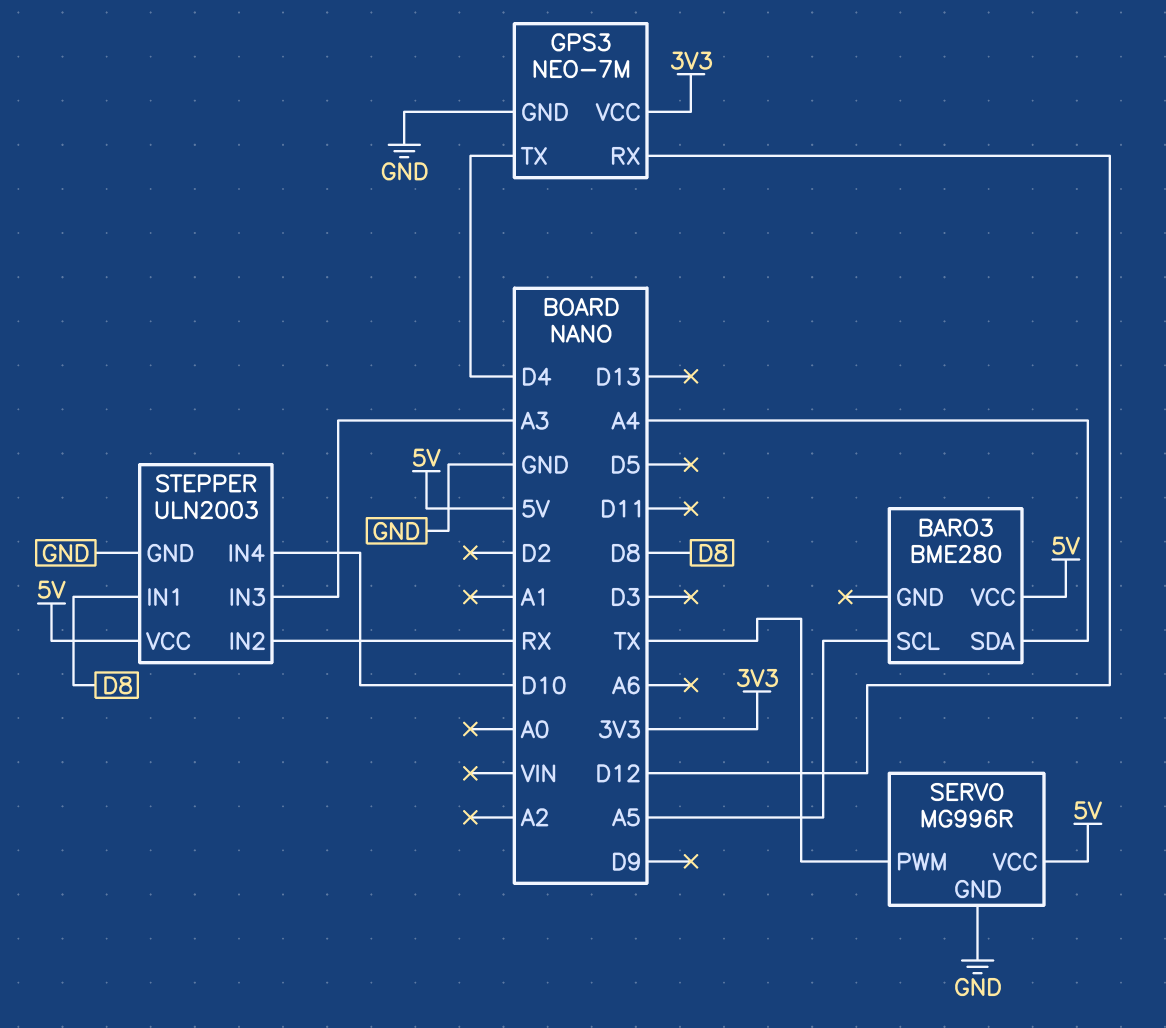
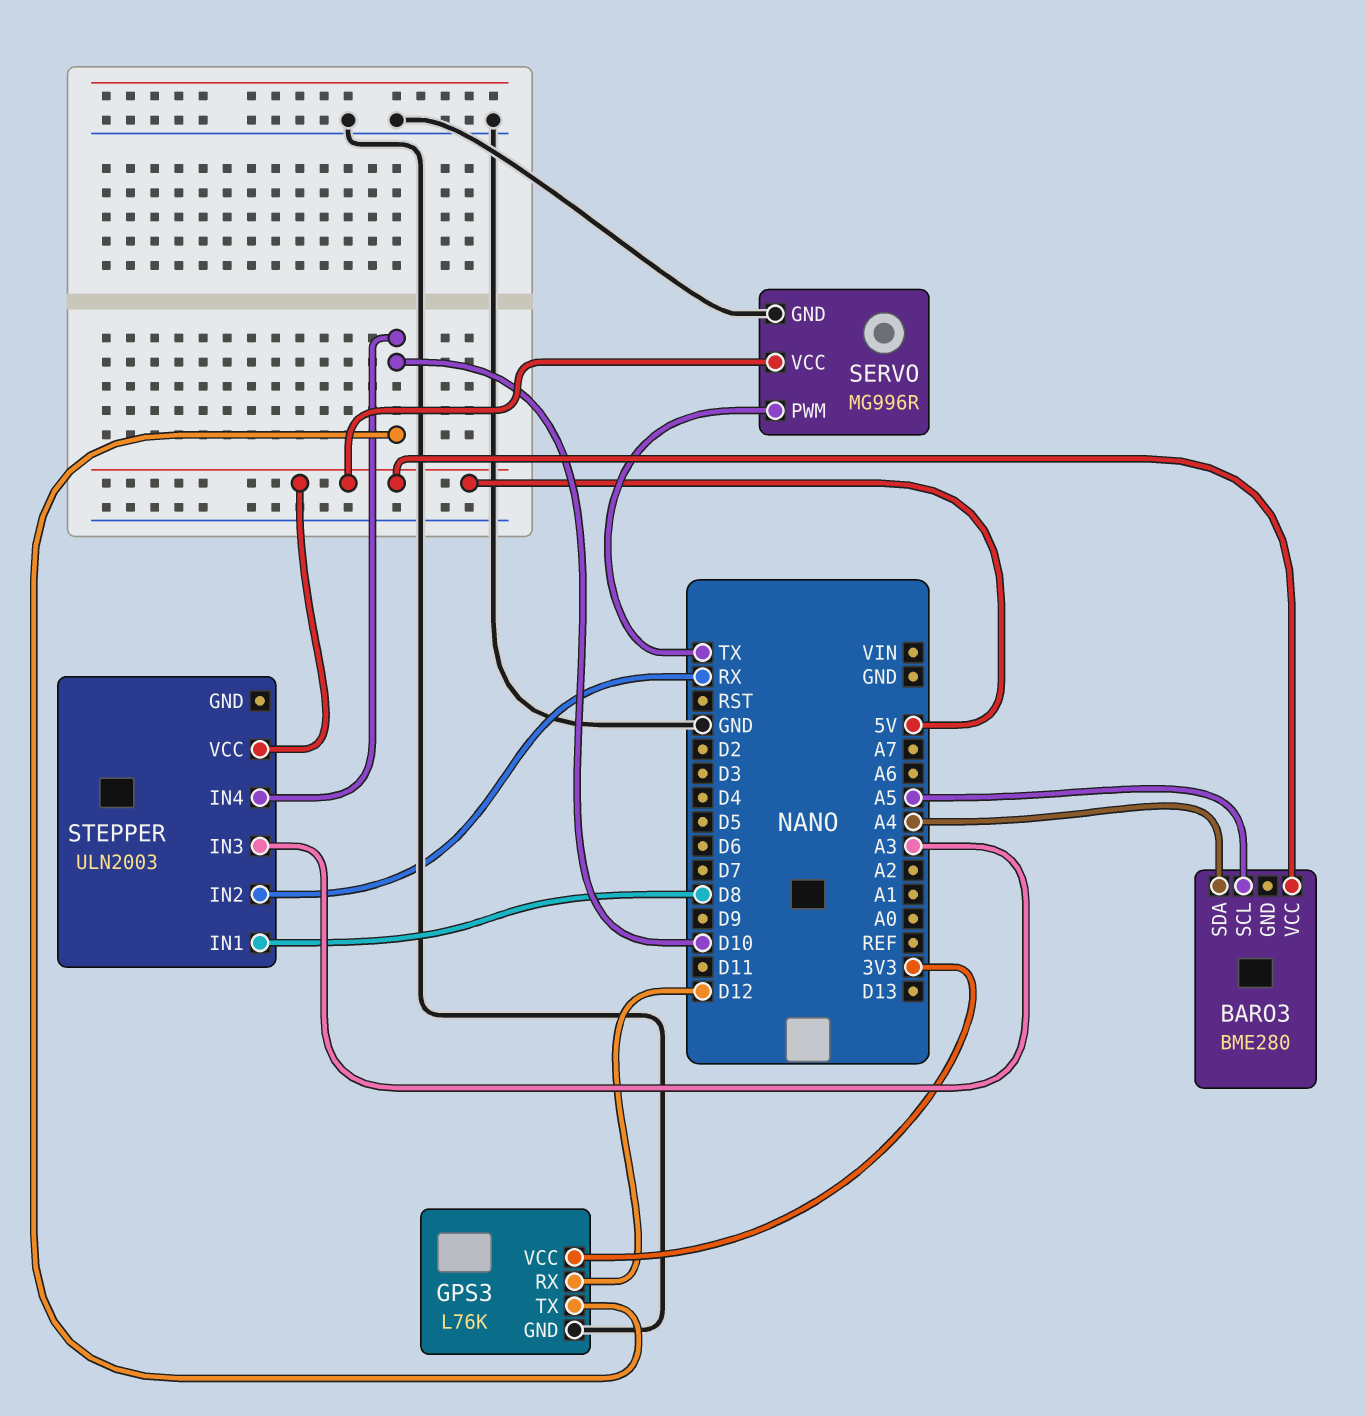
GPS3: NEO-7M -> L76K
GPS3 pin TX: D4 -> D10
STEPPER pin GND: GND -> none

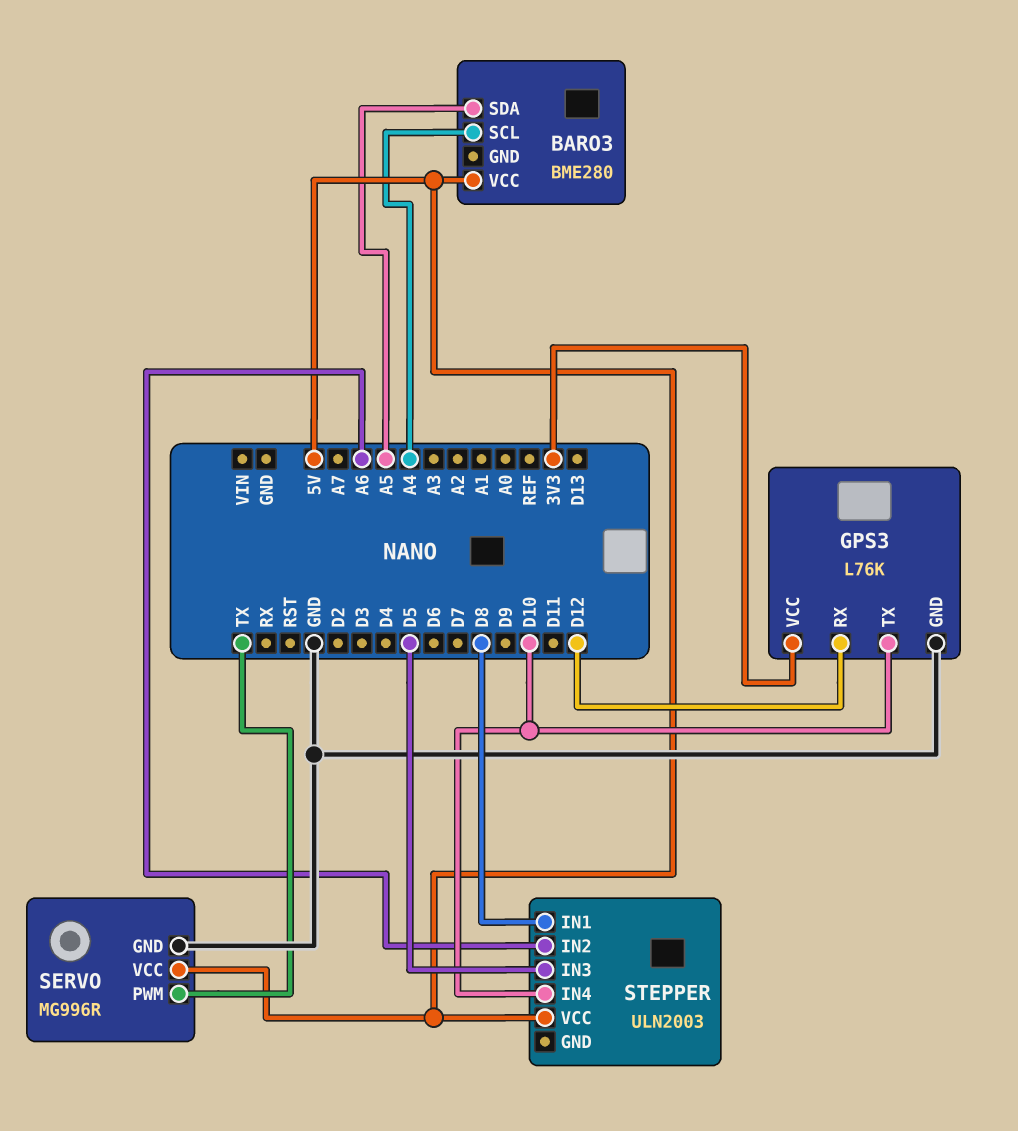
BARO3 pin SCL: A5 -> A4
BARO3 pin SDA: A4 -> A5
STEPPER pin IN2: RX -> A6
STEPPER pin IN3: A3 -> D5

